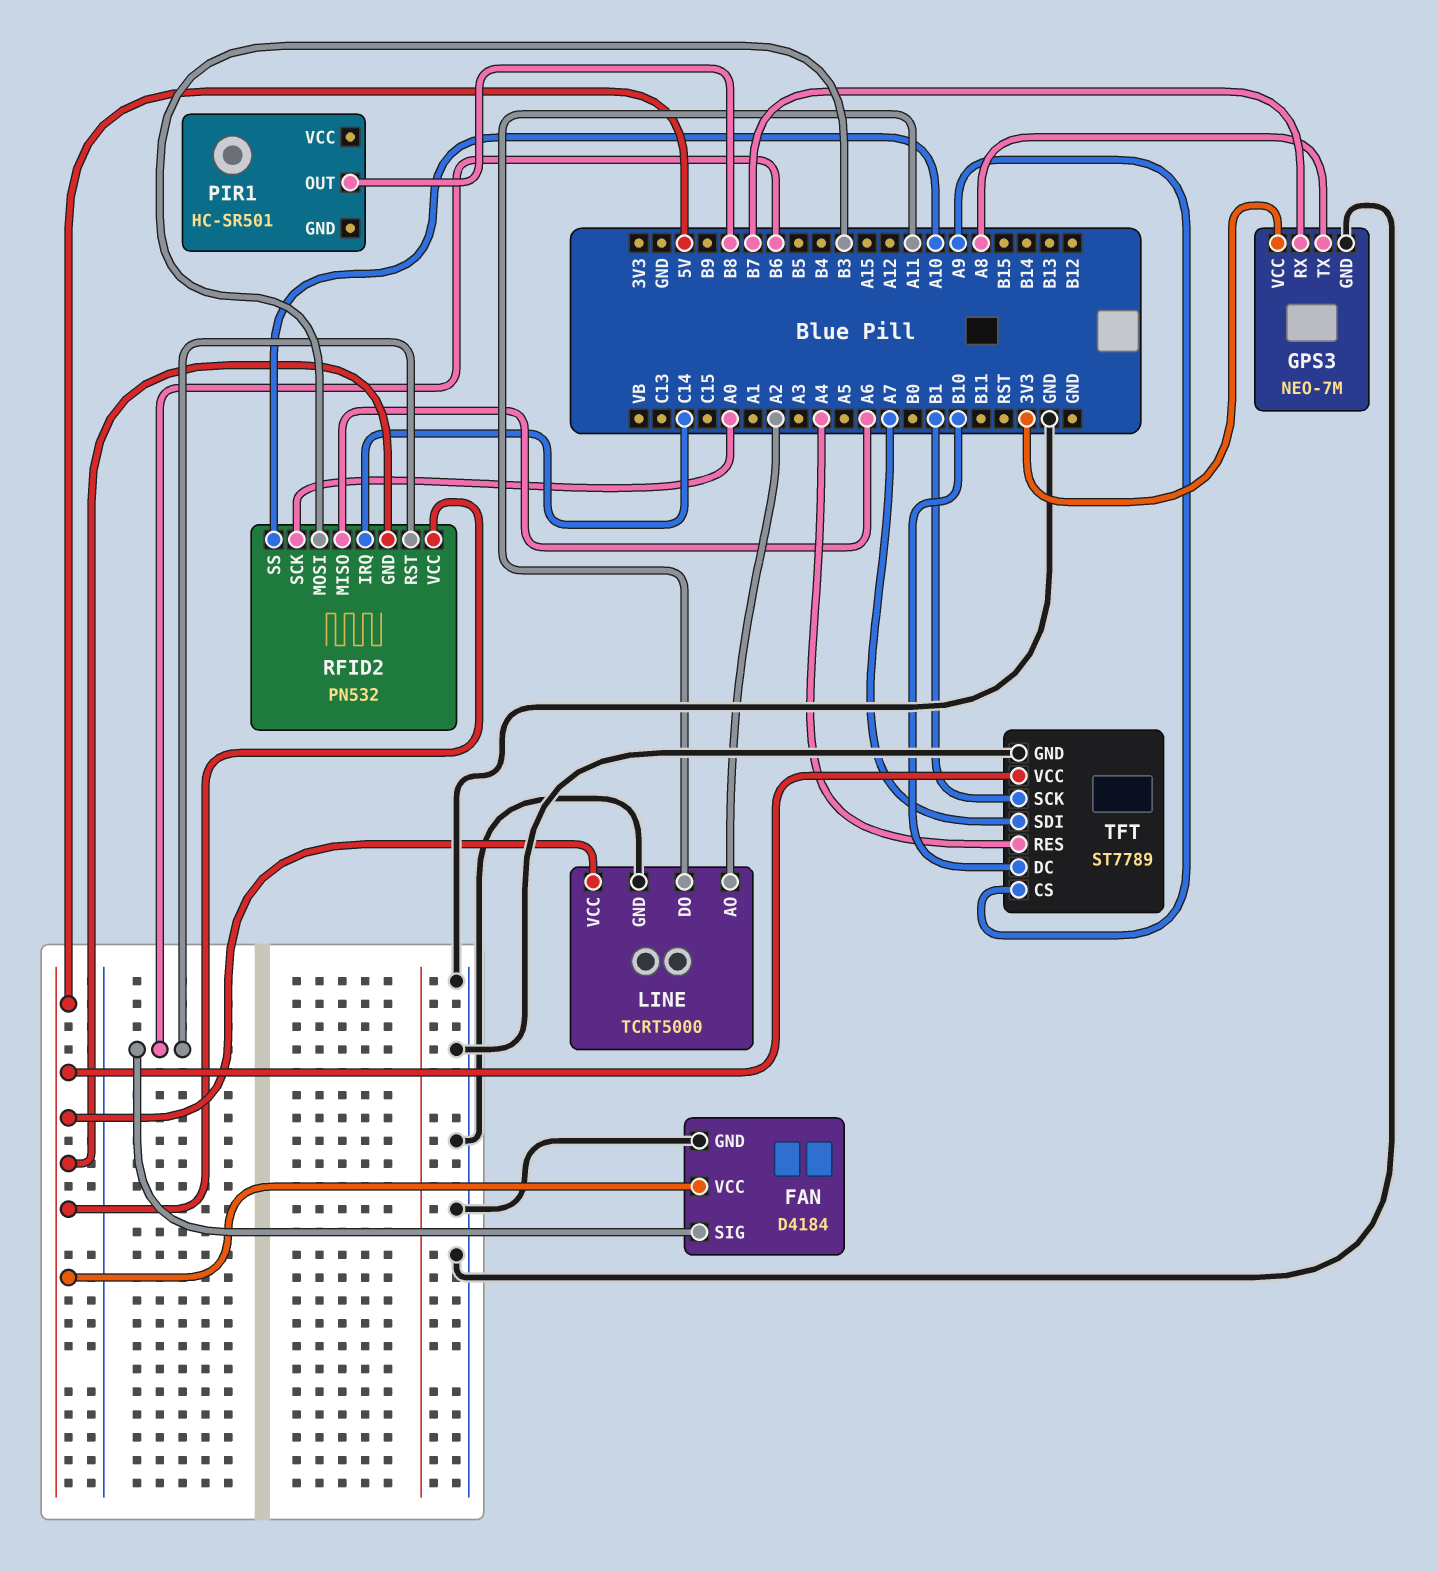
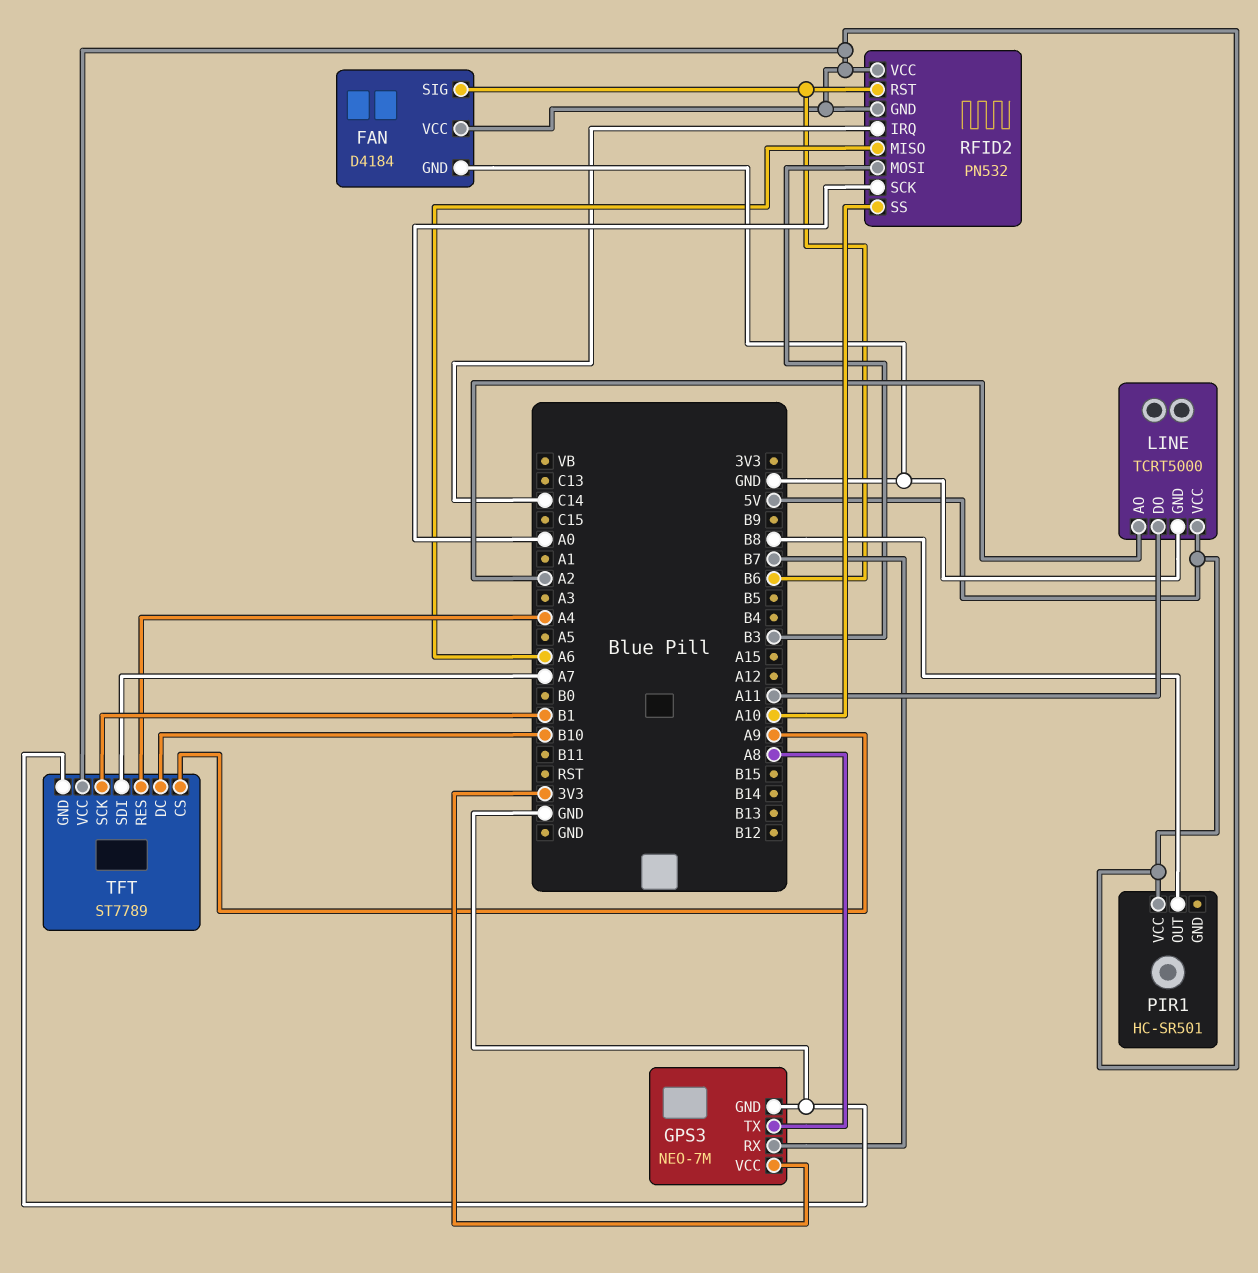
PIR1 pin VCC: none -> 5V

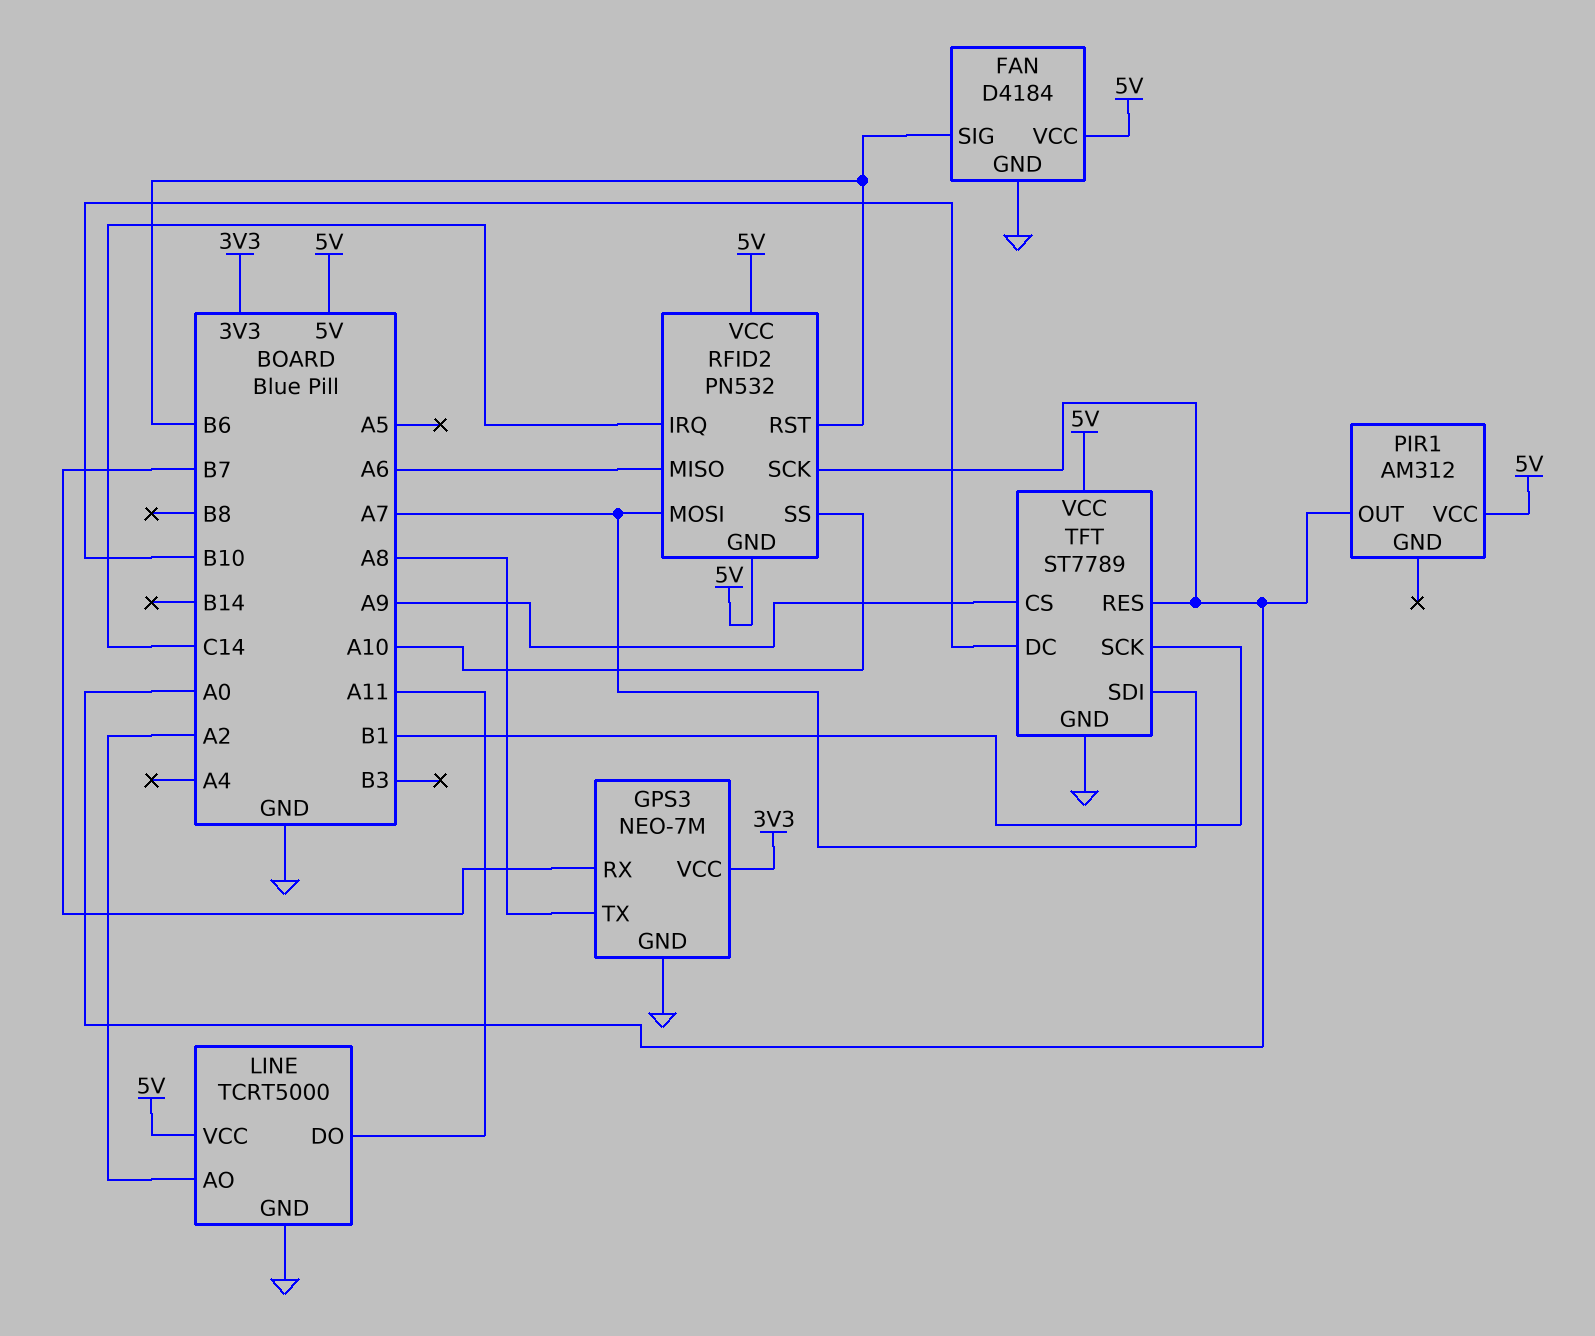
PIR1: HC-SR501 -> AM312
PIR1 pin OUT: B8 -> A0
RFID2 pin MOSI: B3 -> A7
TFT pin RES: A4 -> A0

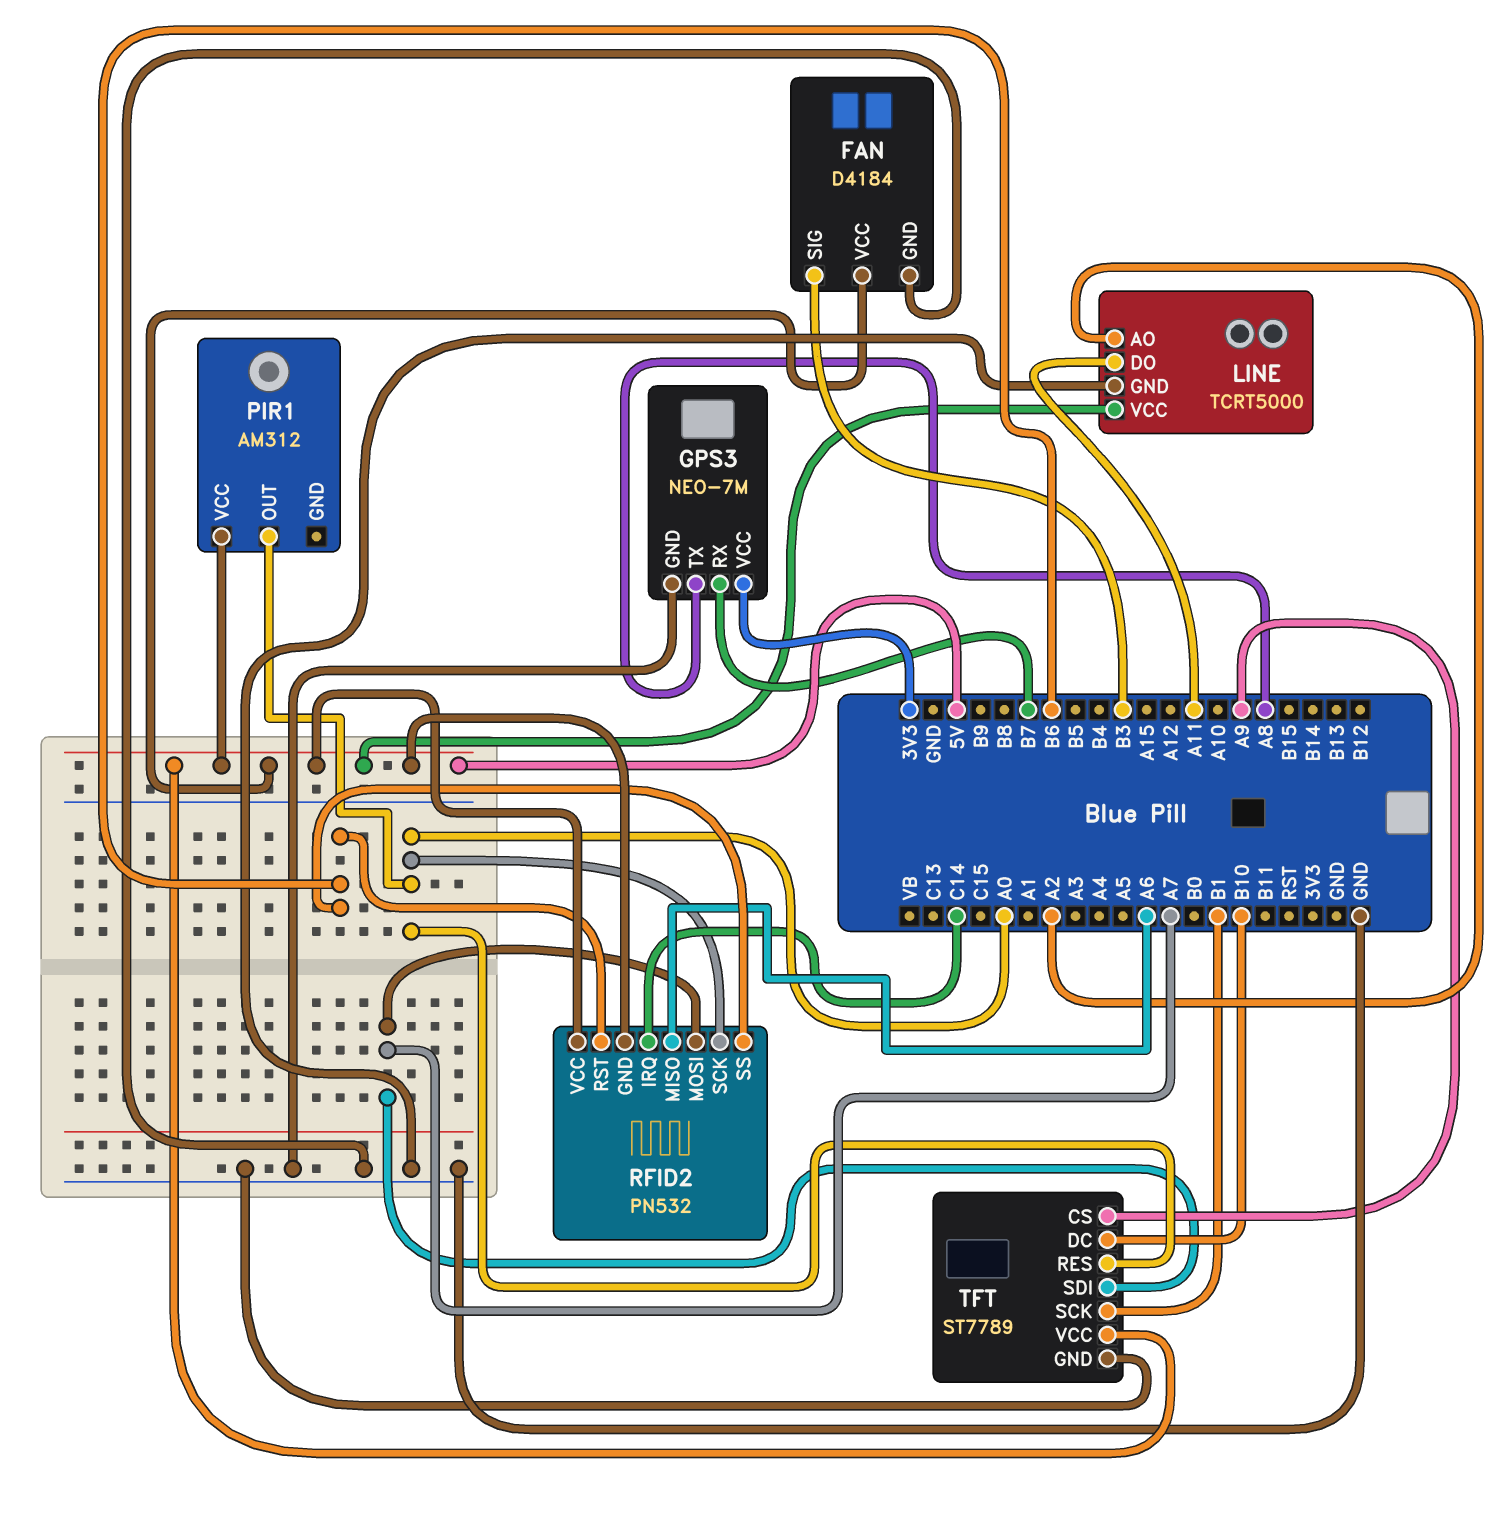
FAN pin SIG: B6 -> B3
RFID2 pin SS: A10 -> B6

